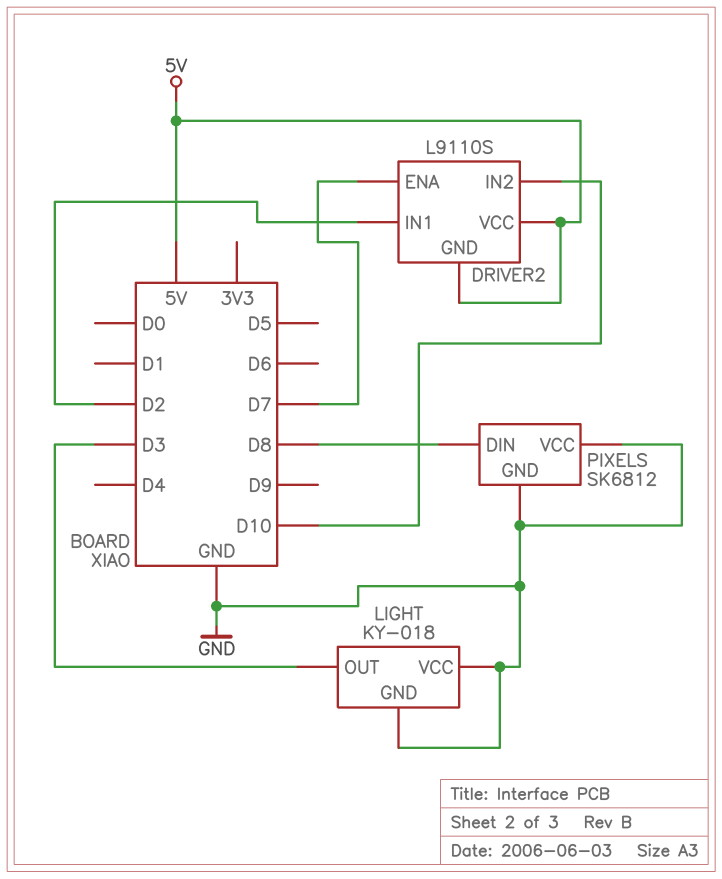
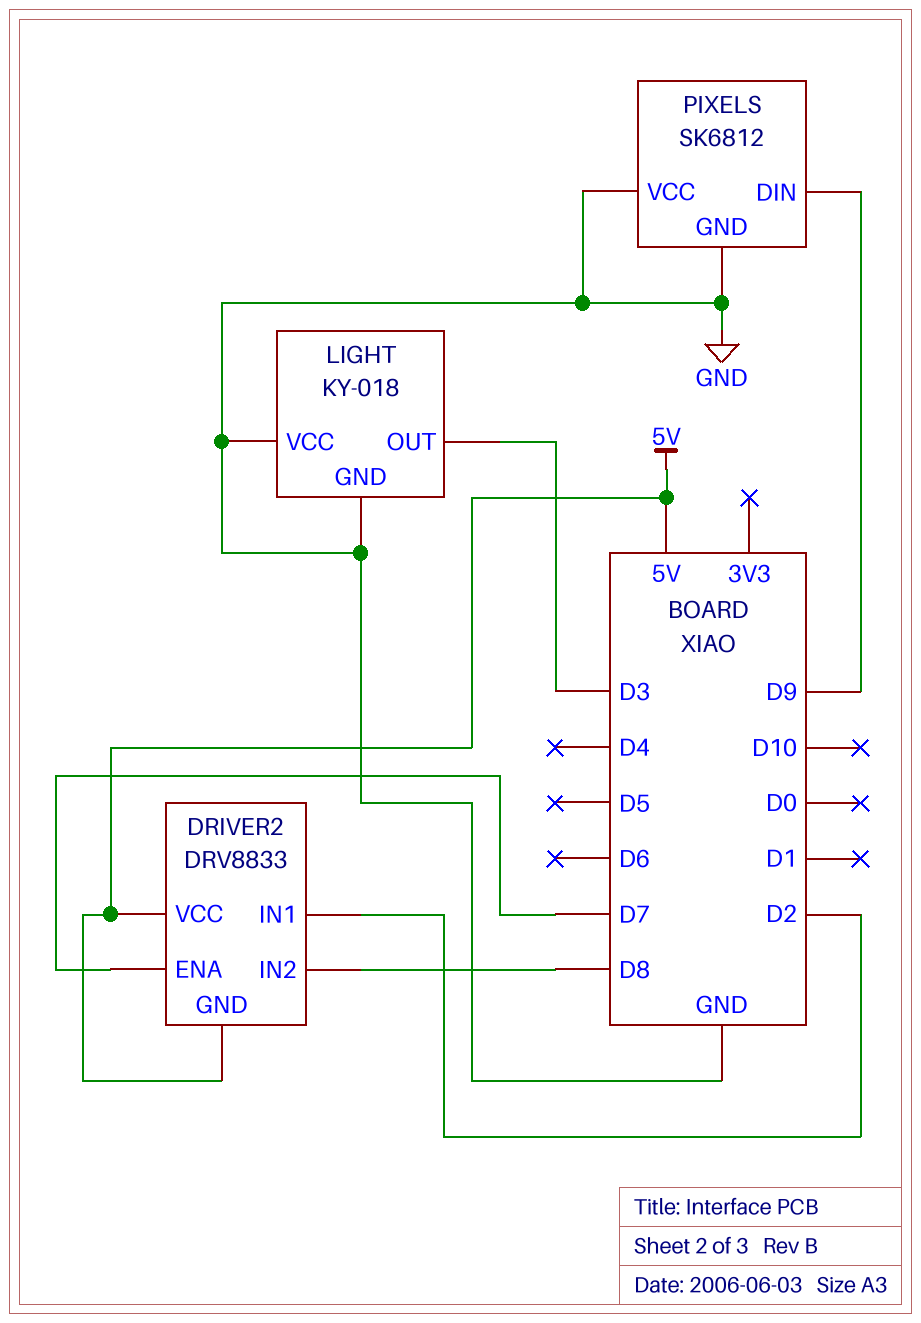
DRIVER2: L9110S -> DRV8833
DRIVER2 pin IN2: D10 -> D8
PIXELS pin DIN: D8 -> D9

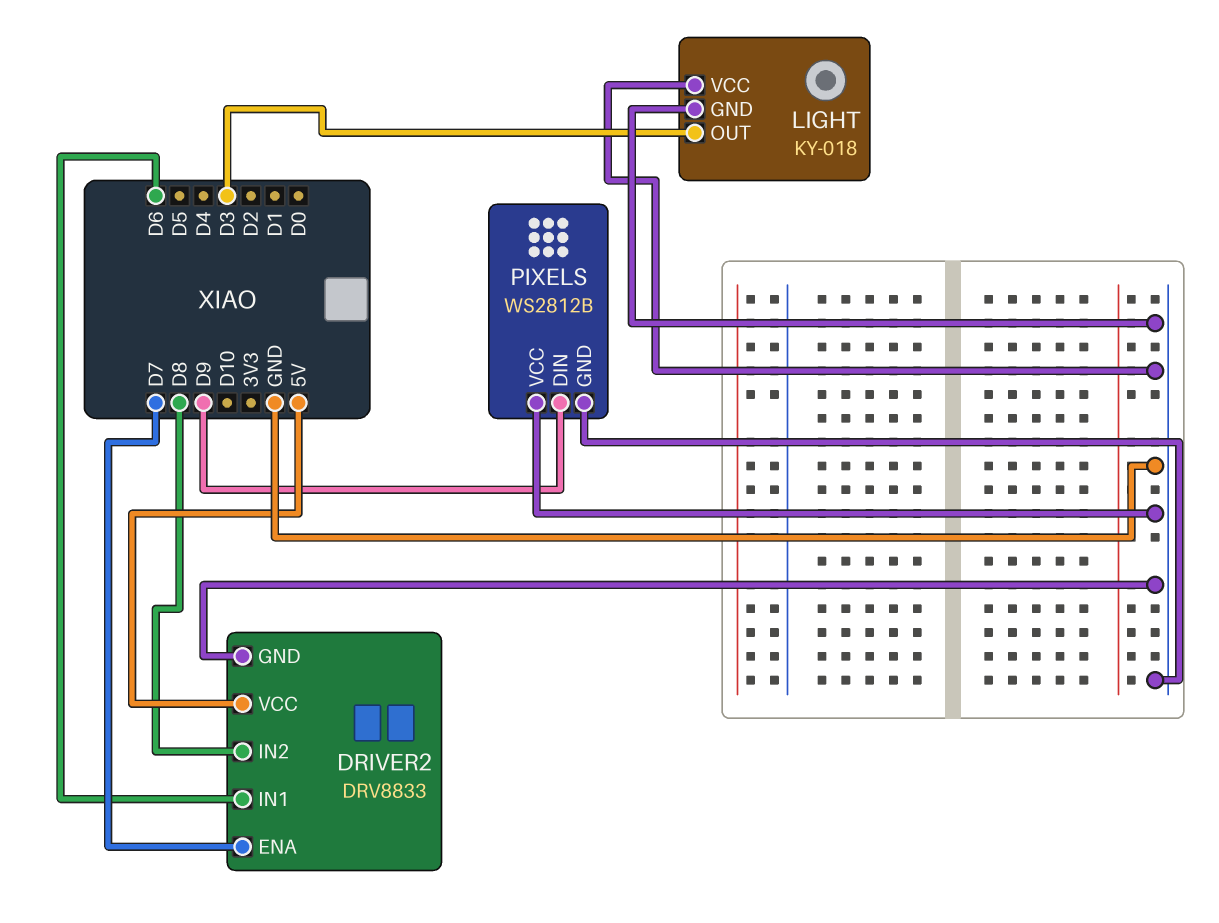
DRIVER2 pin GND: 5V -> GND
DRIVER2 pin IN1: D2 -> D6
PIXELS: SK6812 -> WS2812B

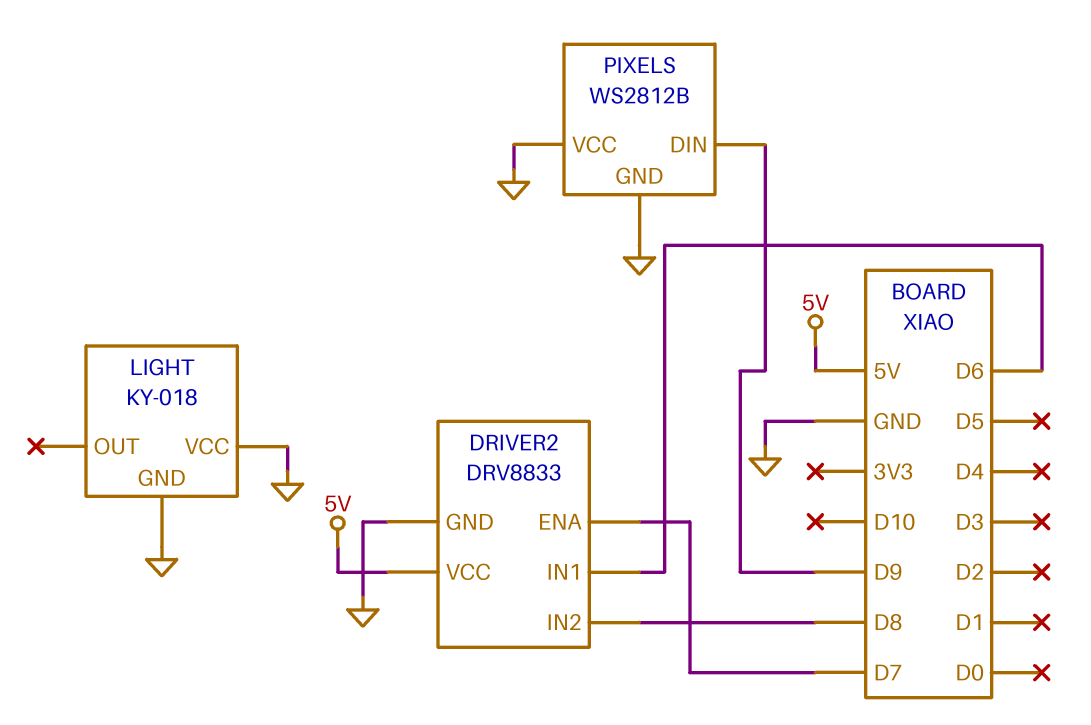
LIGHT pin OUT: D3 -> none

